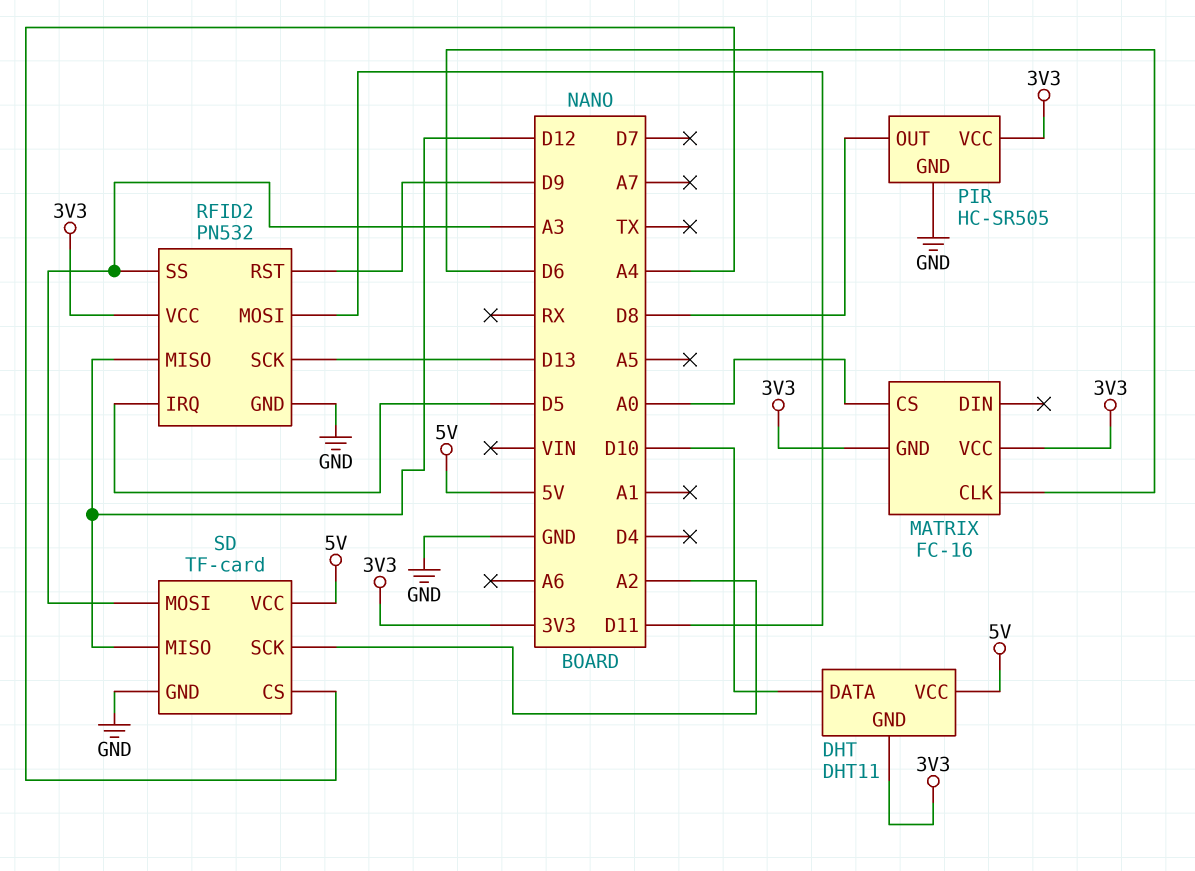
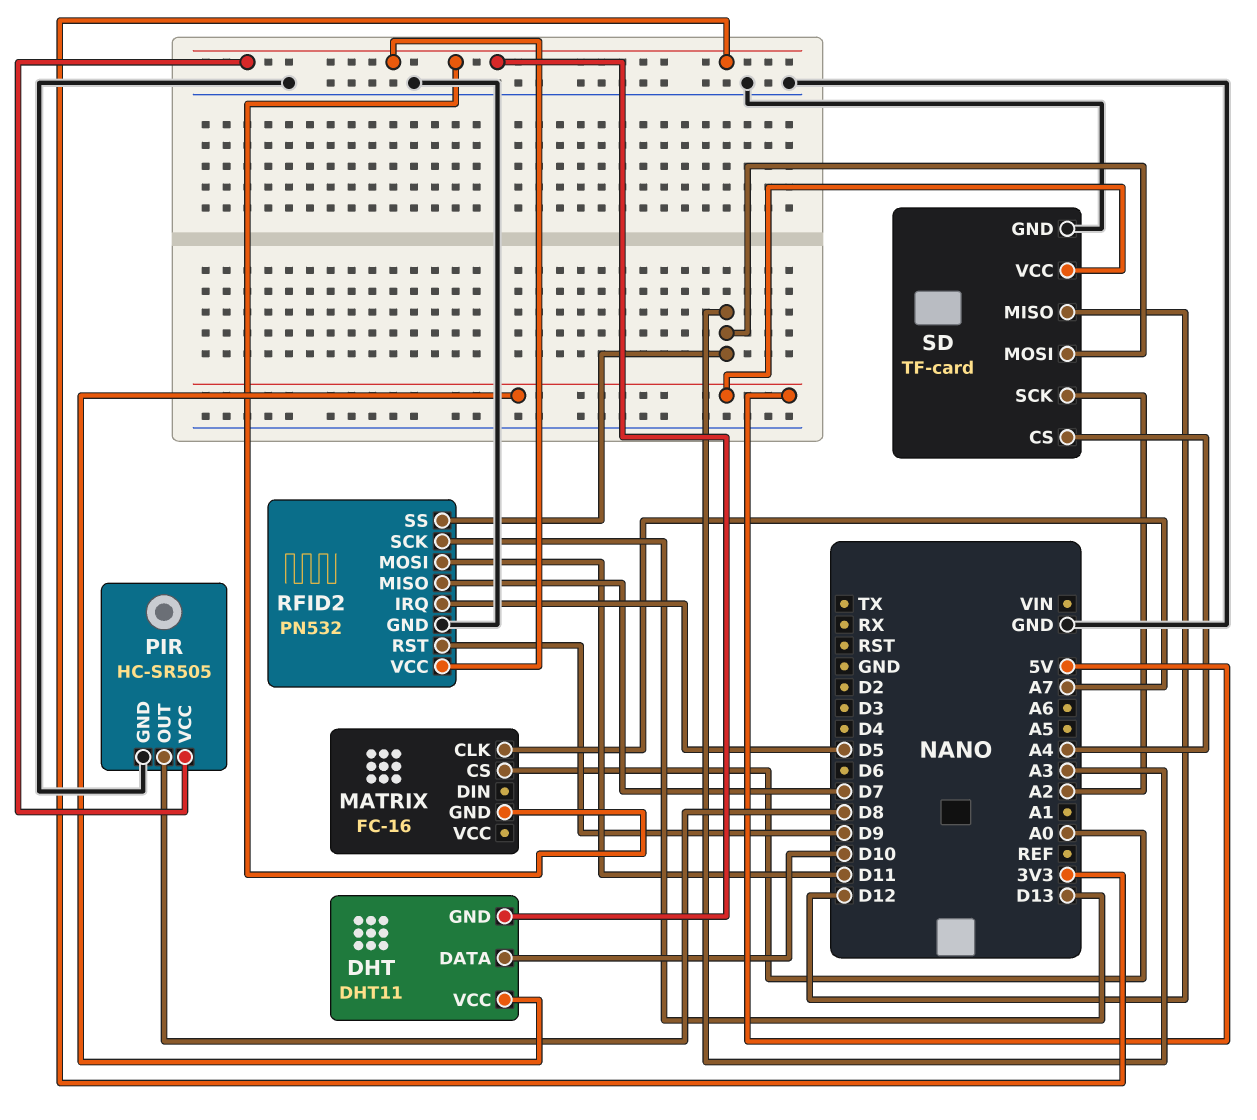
MATRIX pin CLK: D6 -> A7
MATRIX pin VCC: 3V3 -> none
RFID2 pin MISO: D12 -> D7

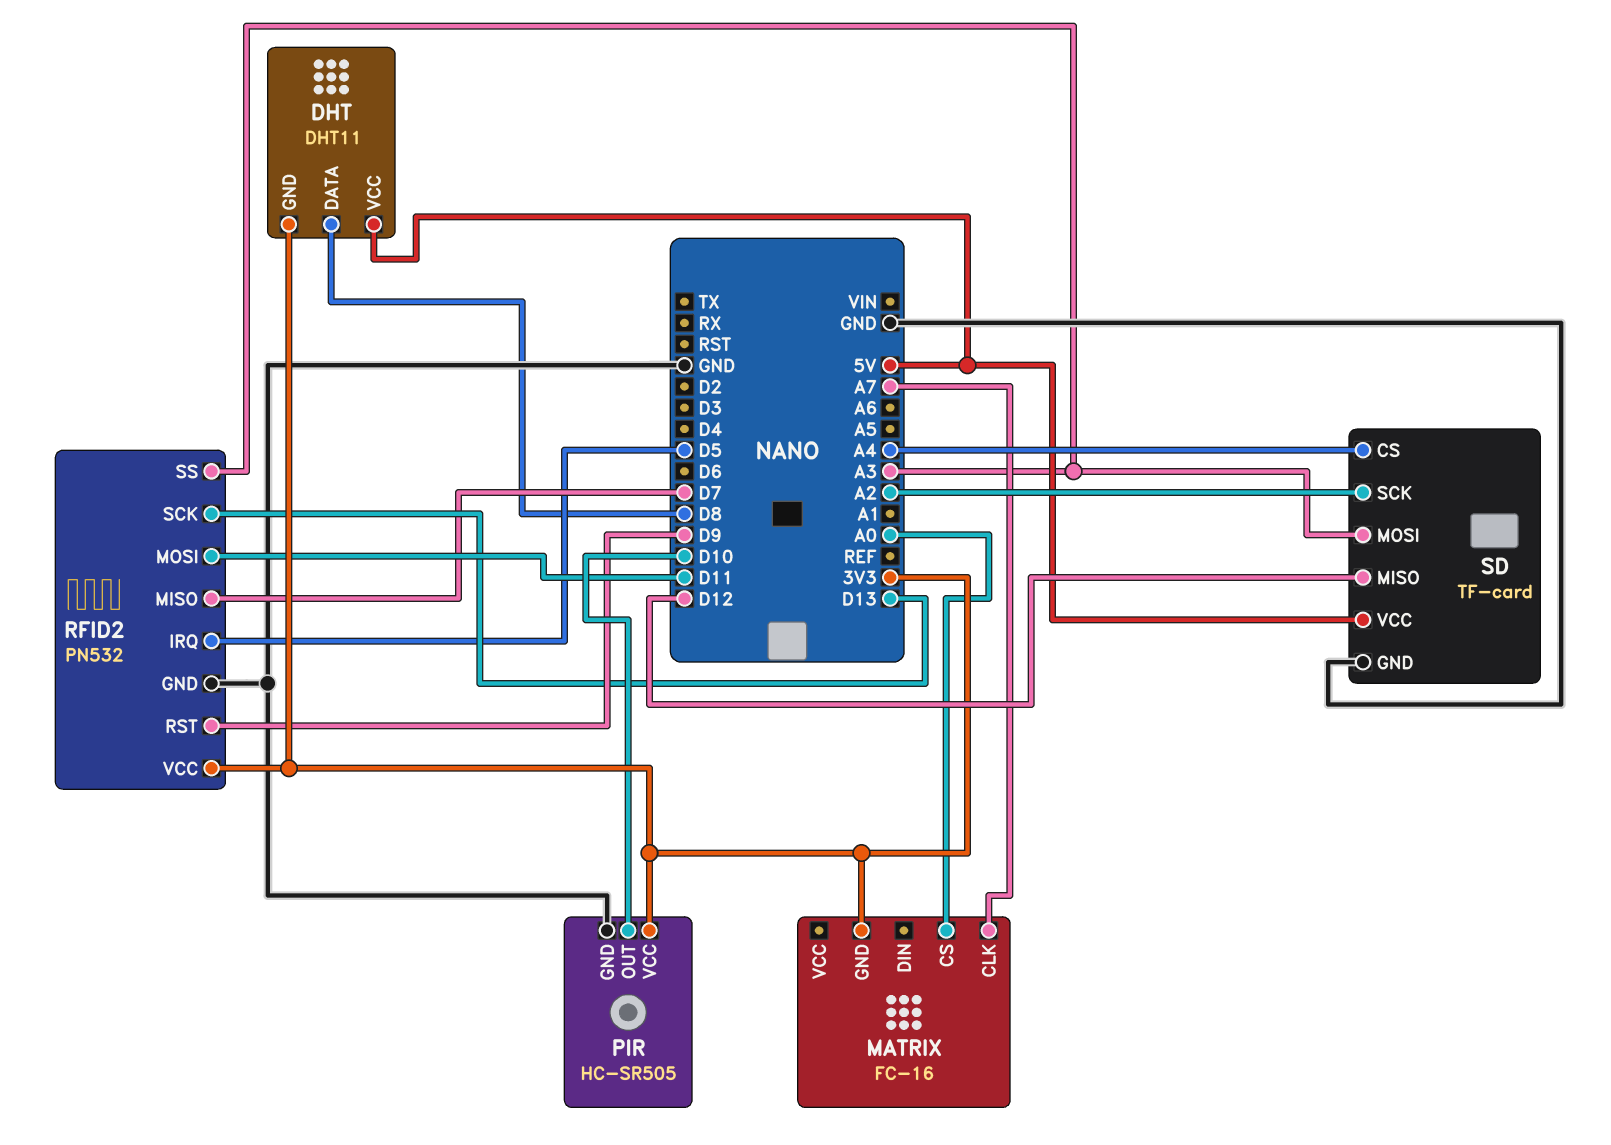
DHT pin DATA: D10 -> D8
PIR pin OUT: D8 -> D10

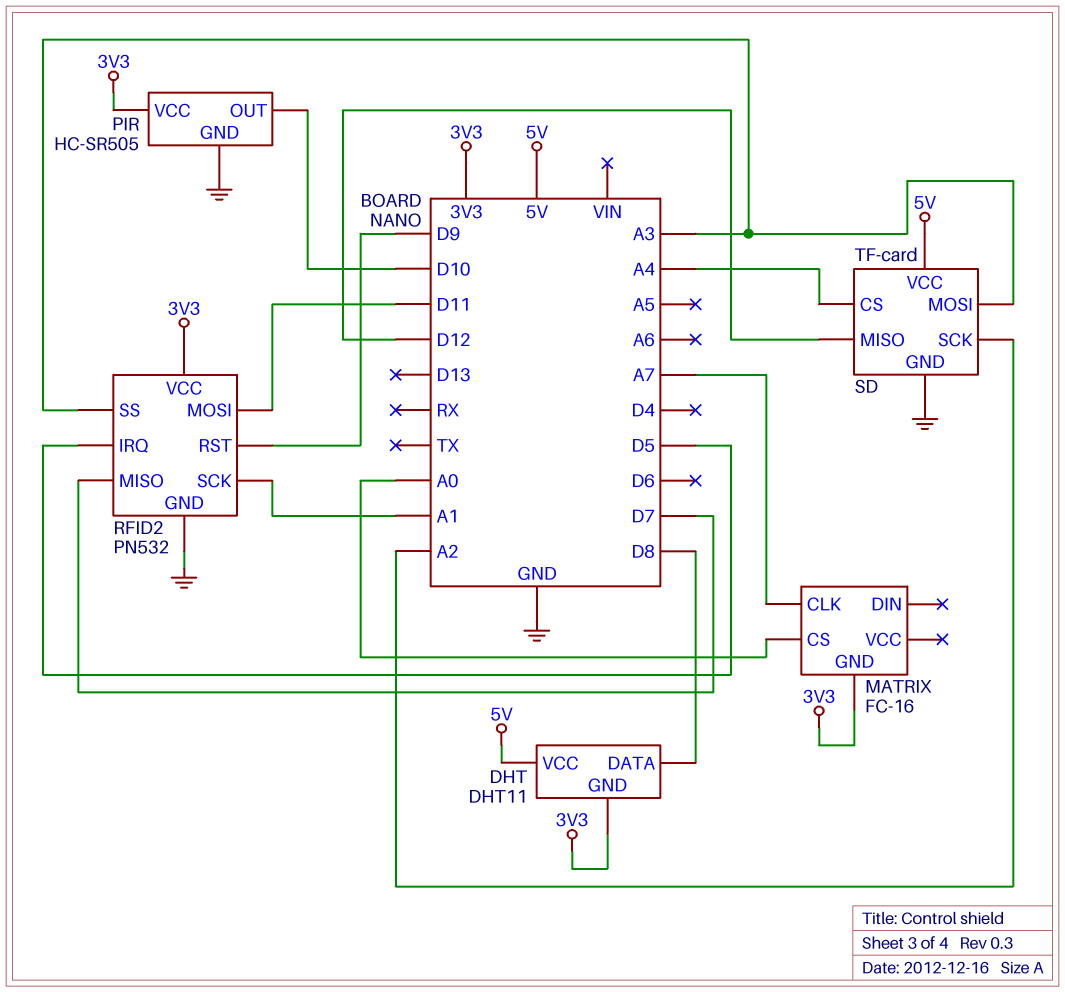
RFID2 pin SCK: D13 -> A1

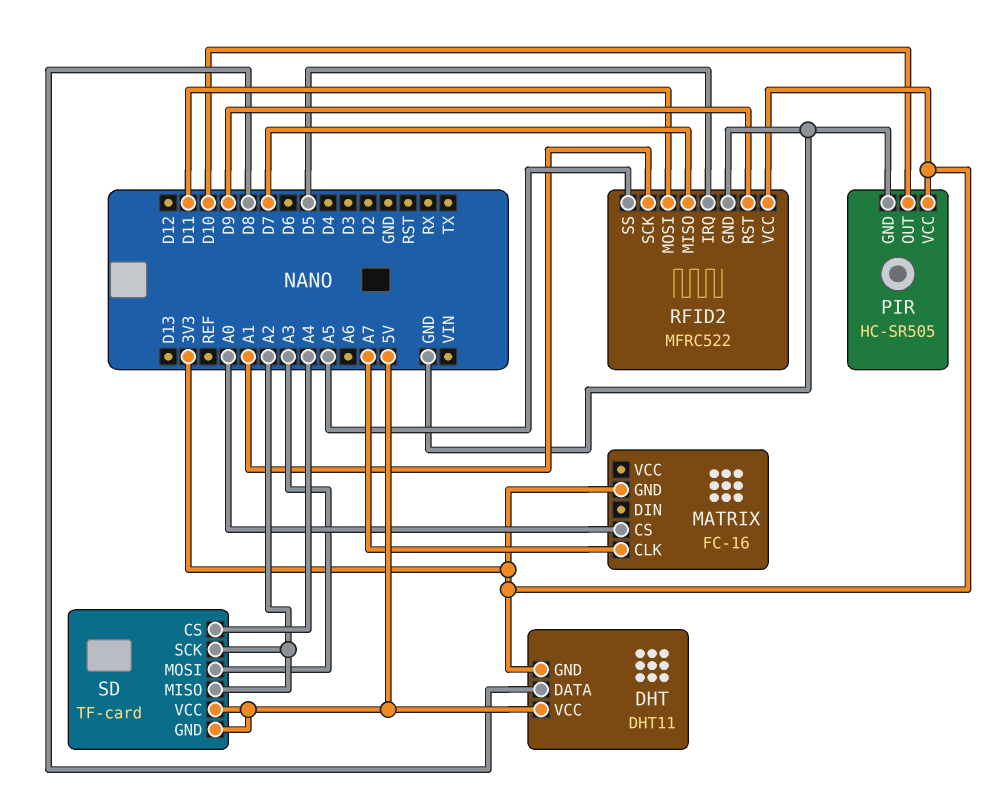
RFID2: PN532 -> MFRC522
RFID2 pin SS: A3 -> A5
SD pin GND: GND -> 5V
SD pin MISO: D12 -> A2

